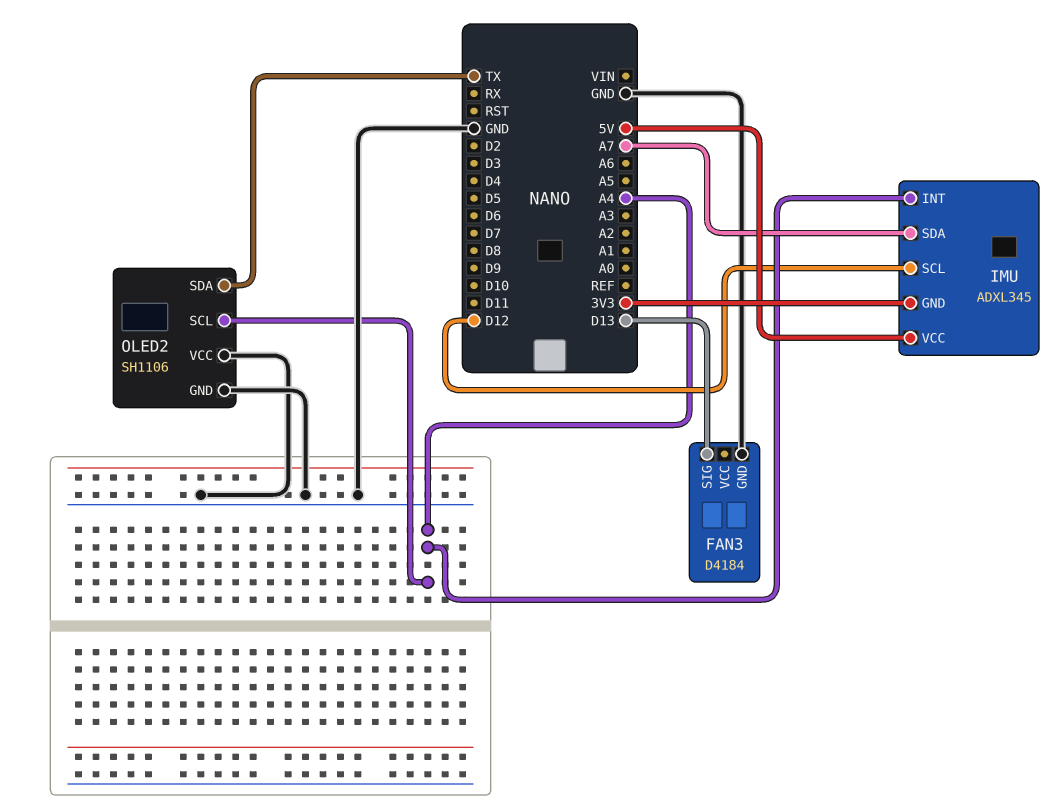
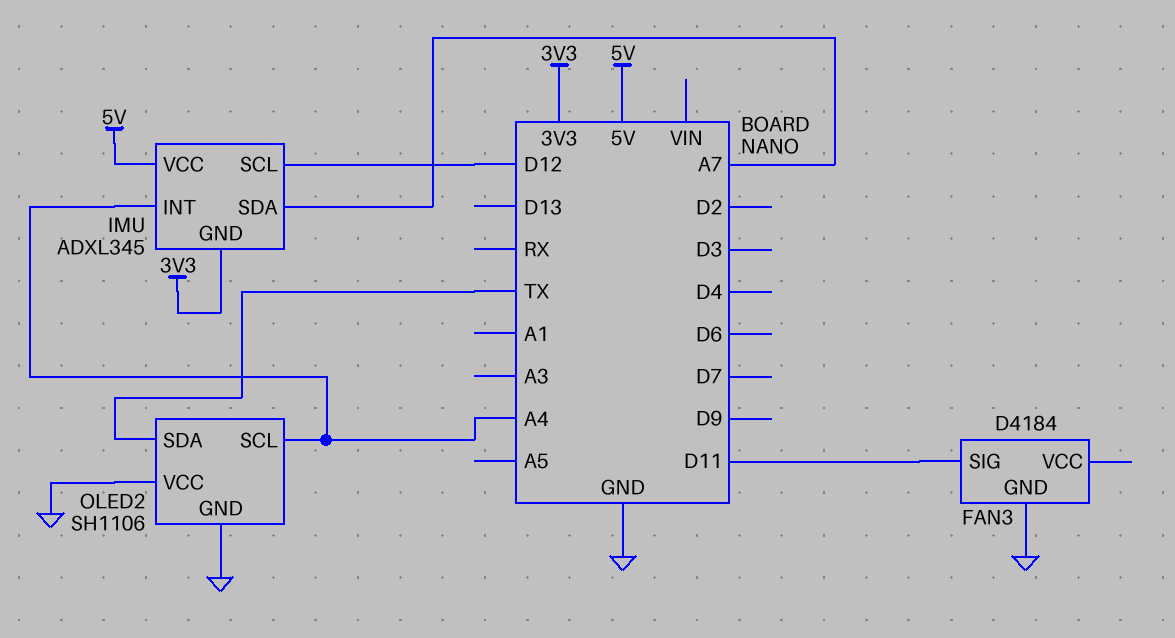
FAN3 pin SIG: D13 -> D11

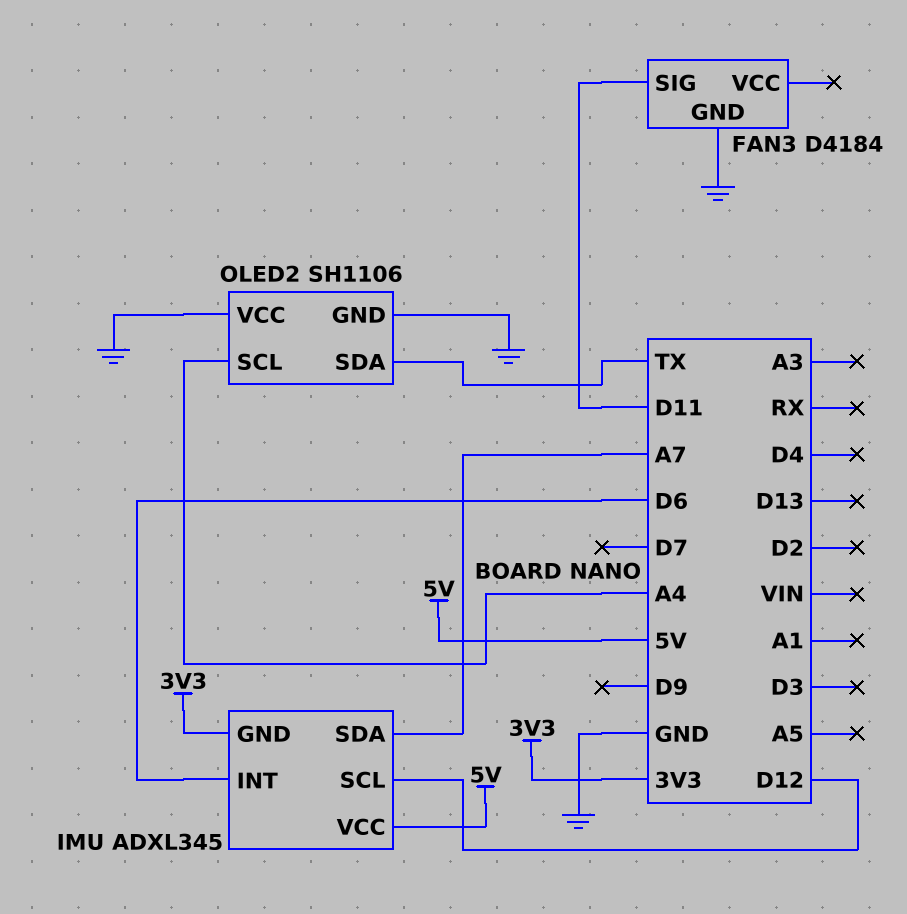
IMU pin INT: A4 -> D6

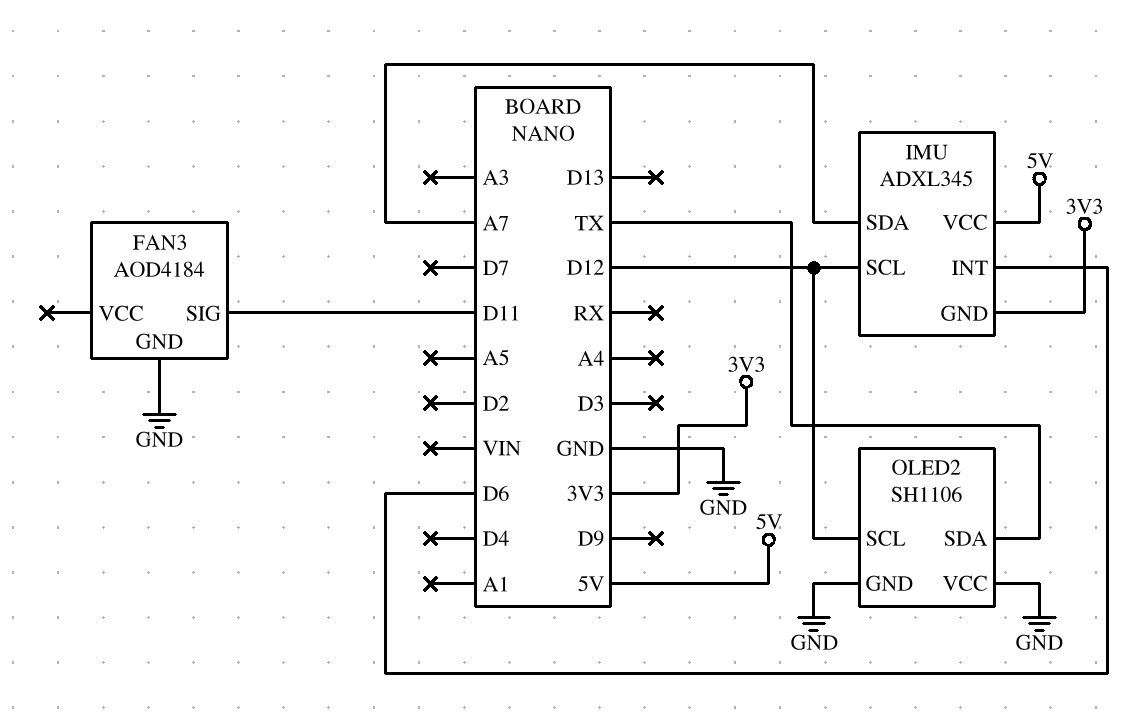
FAN3: D4184 -> AOD4184
OLED2 pin SCL: A4 -> D12

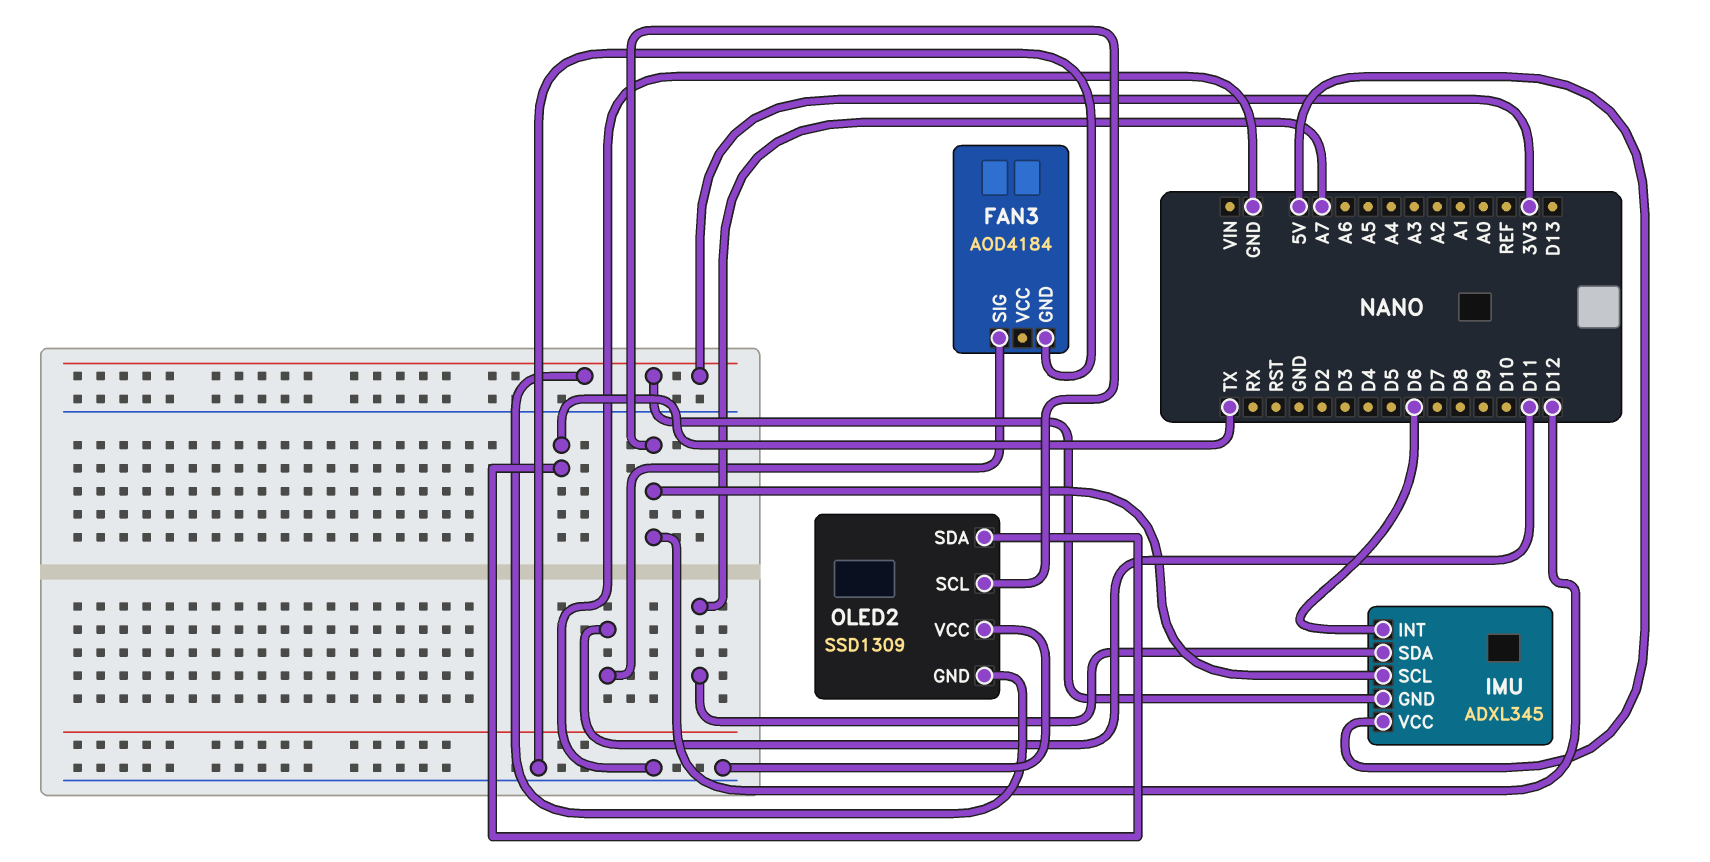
OLED2: SH1106 -> SSD1309
OLED2 pin GND: GND -> 3V3

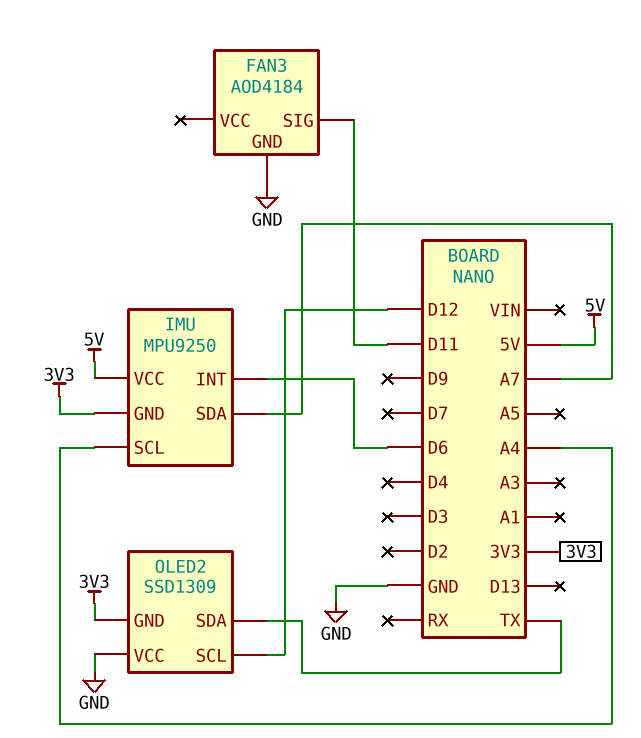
IMU: ADXL345 -> MPU9250
IMU pin SCL: D12 -> A4

